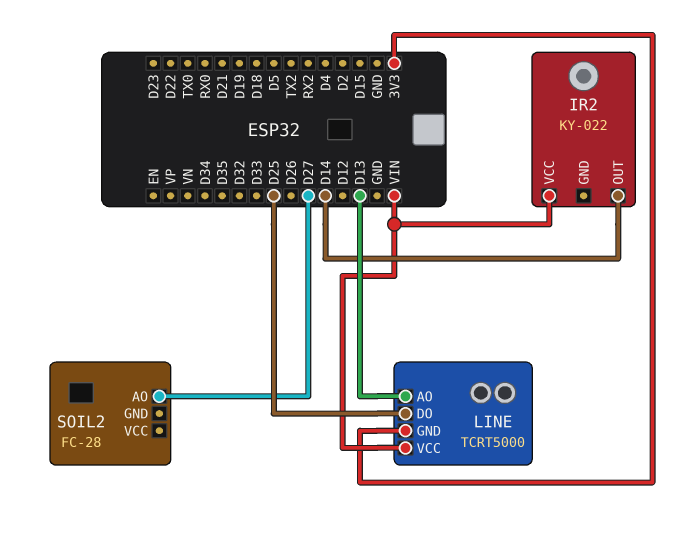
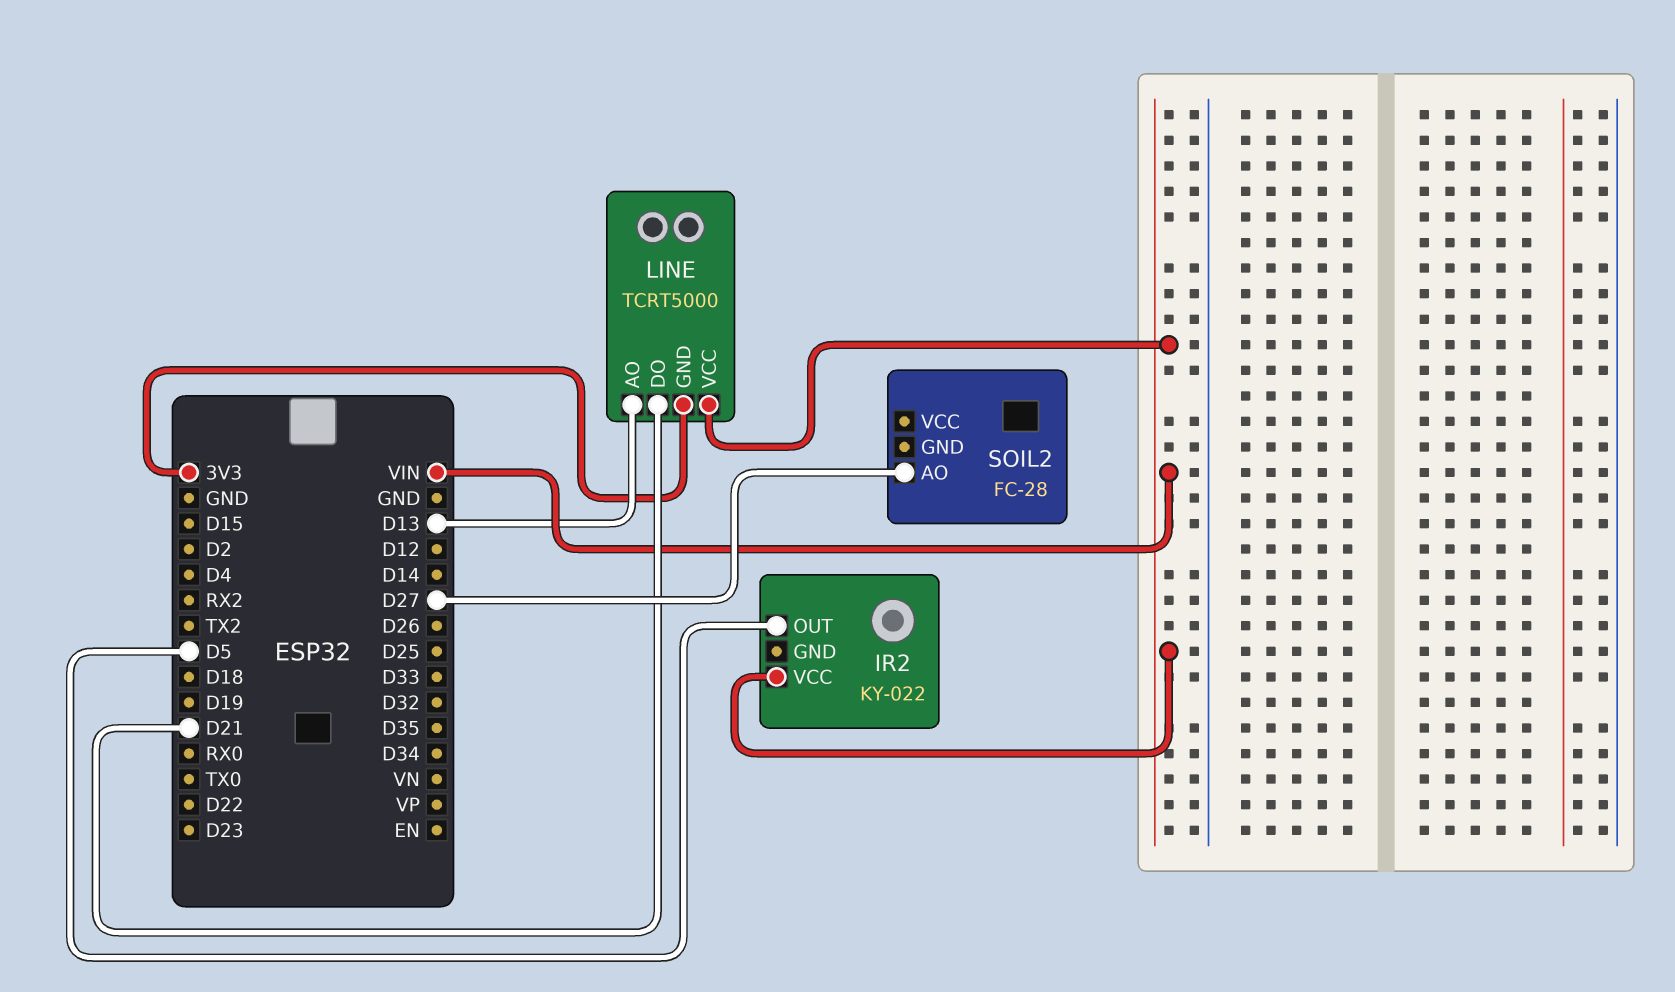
IR2 pin OUT: D14 -> D5
LINE pin DO: D25 -> D21

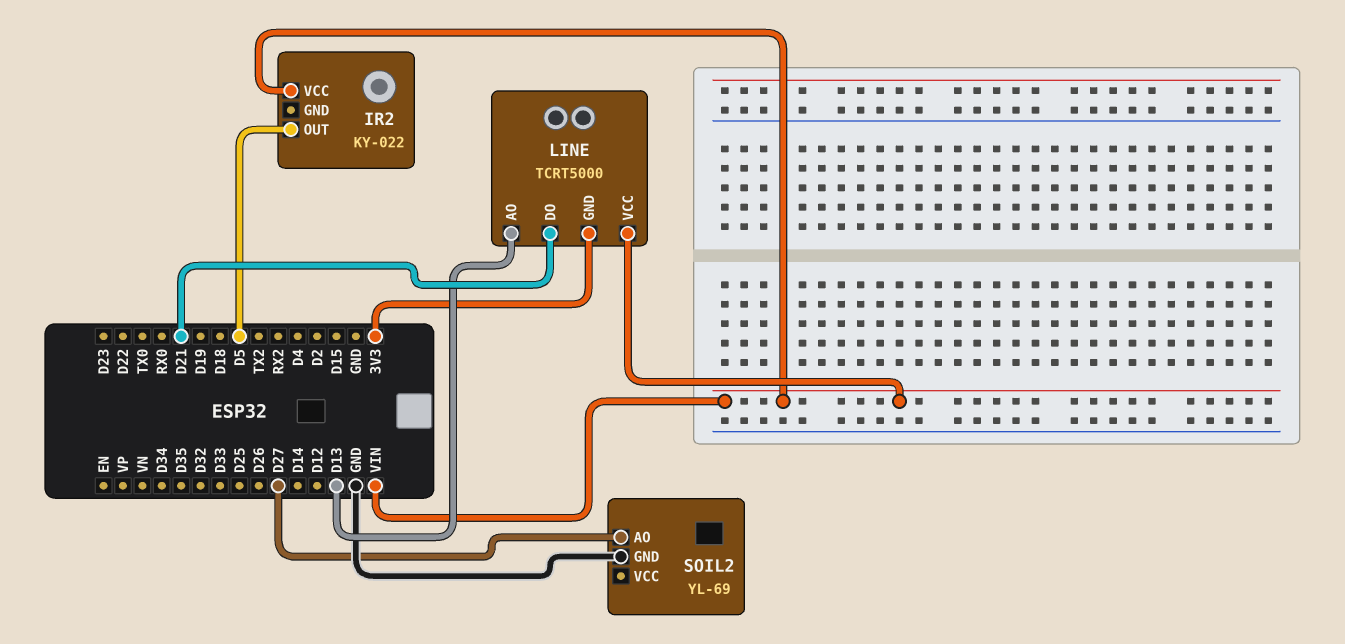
SOIL2: FC-28 -> YL-69
SOIL2 pin GND: none -> GND

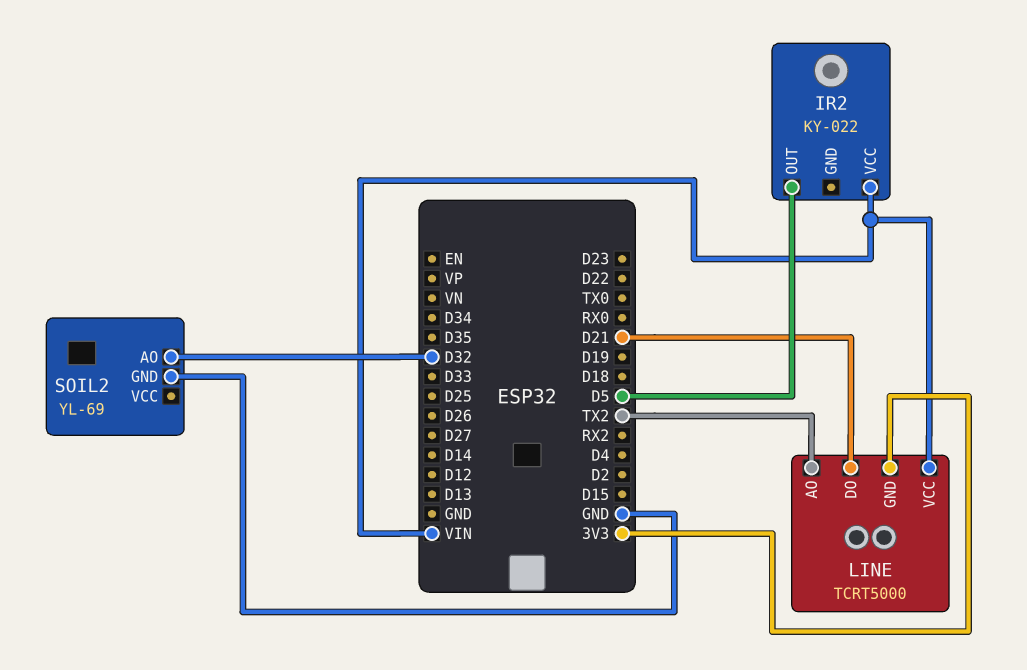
LINE pin AO: D13 -> TX2
SOIL2 pin AO: D27 -> D32

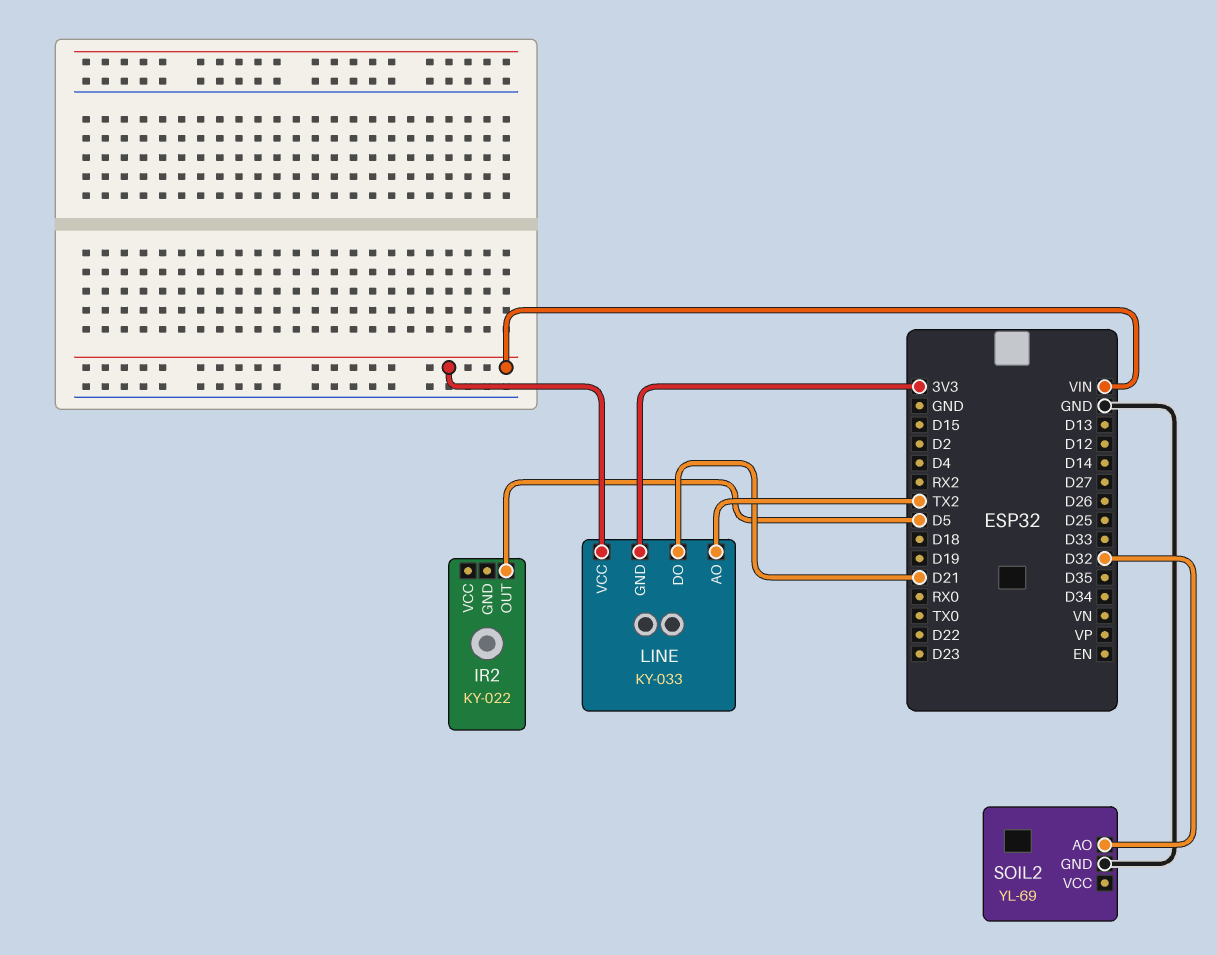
IR2 pin VCC: VIN -> none
LINE: TCRT5000 -> KY-033

